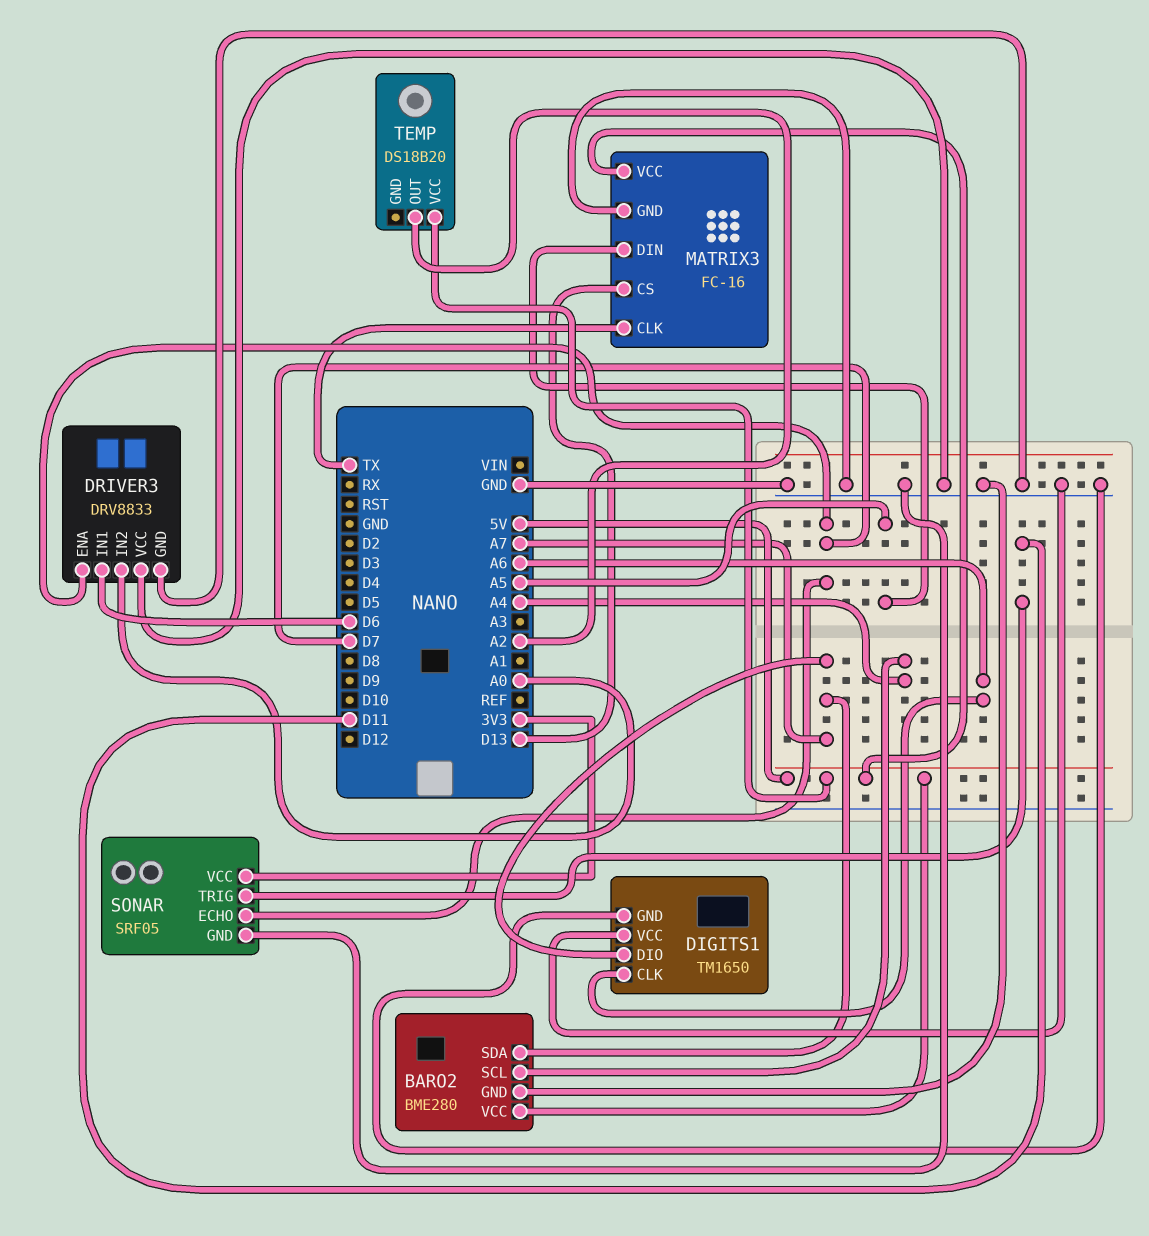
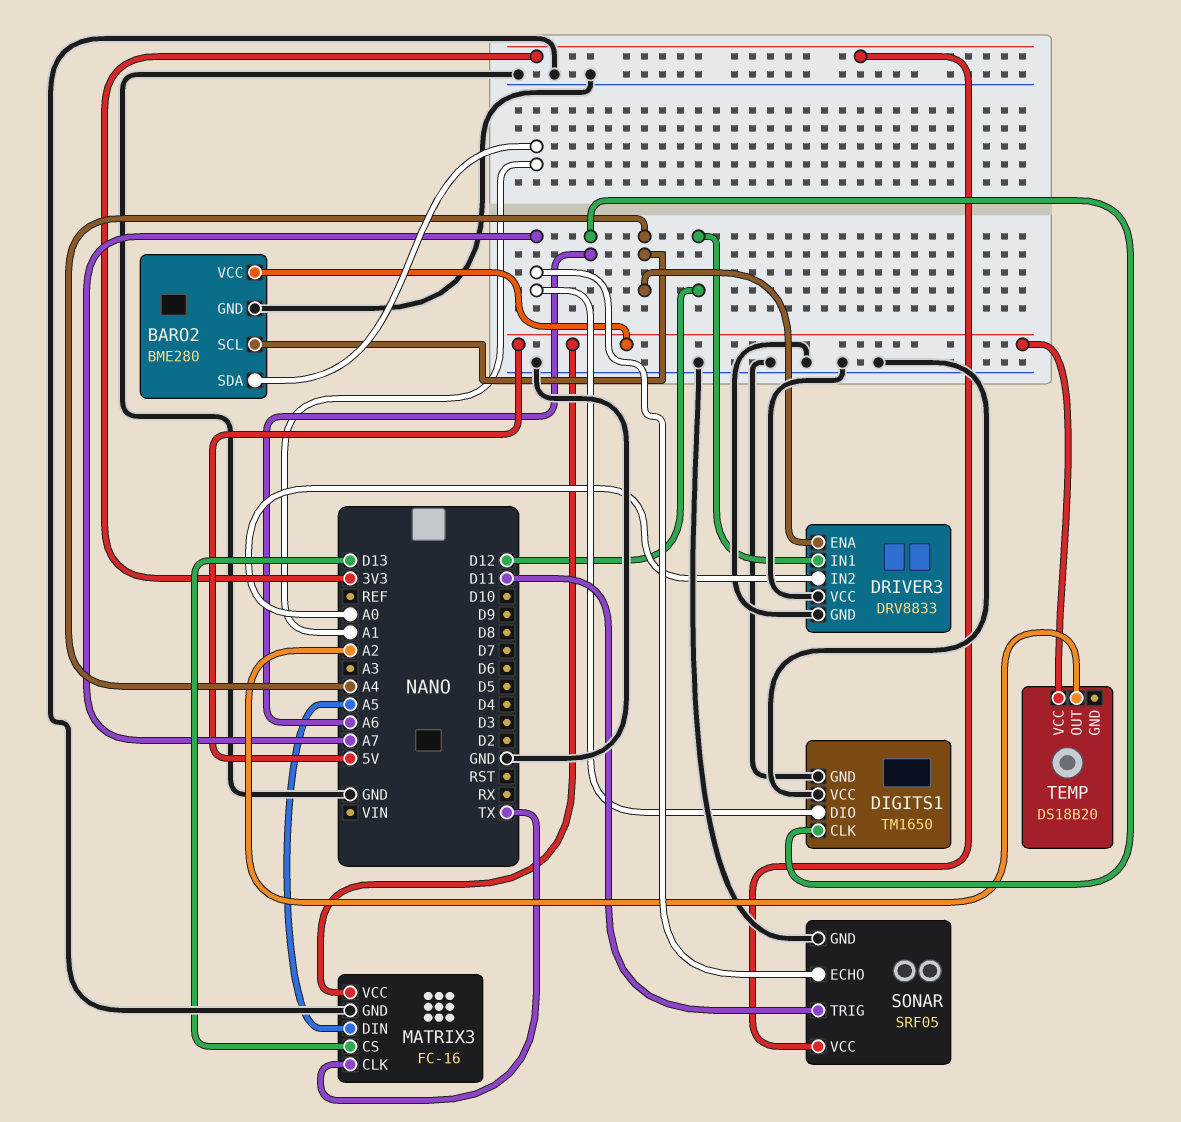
BARO2 pin SDA: A7 -> A1
DRIVER3 pin ENA: D7 -> A4
DRIVER3 pin IN1: D6 -> D12
SONAR pin ECHO: D7 -> A7

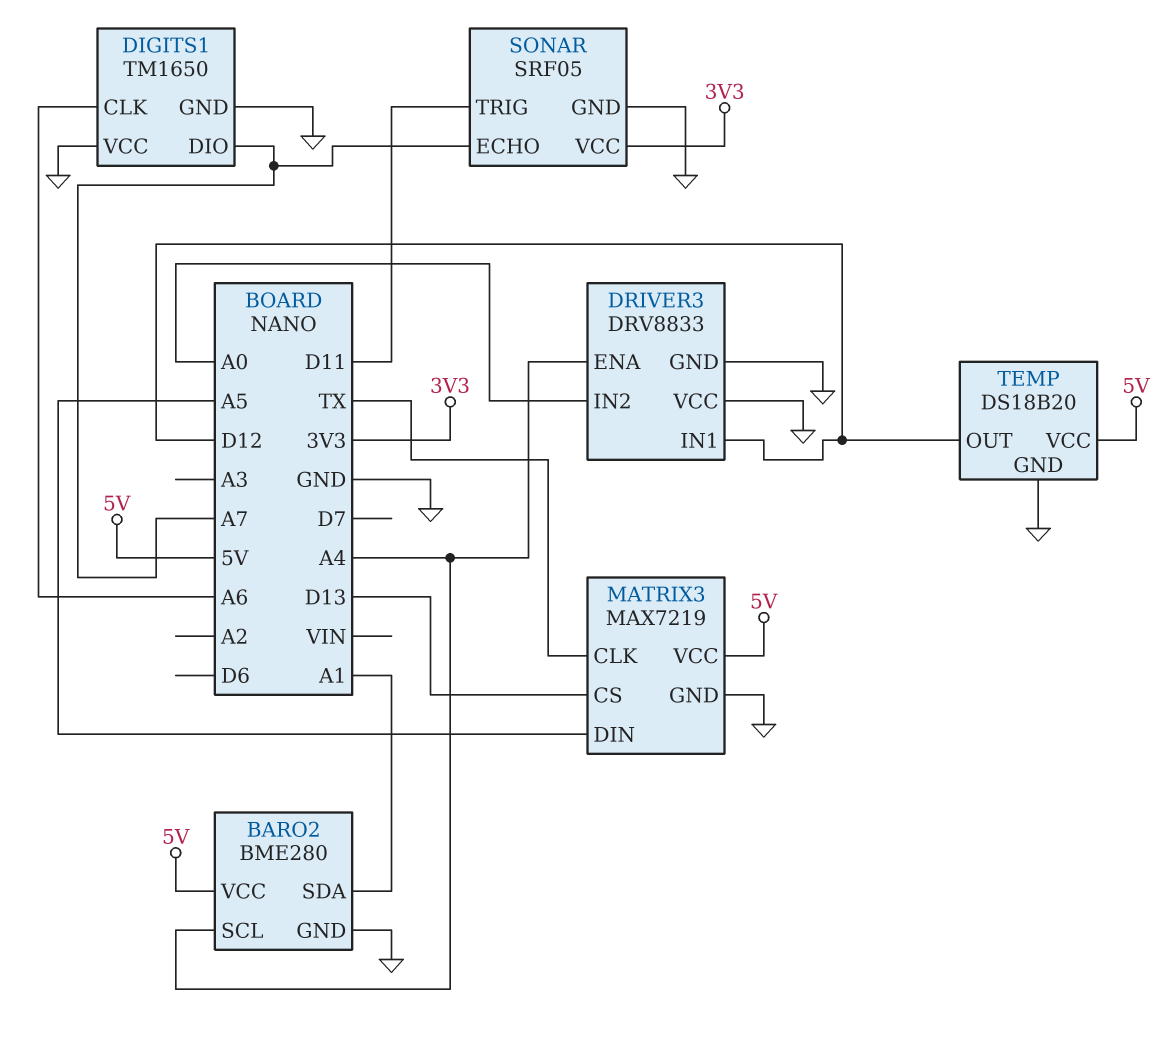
MATRIX3: FC-16 -> MAX7219
TEMP pin GND: none -> GND
TEMP pin OUT: A2 -> D12

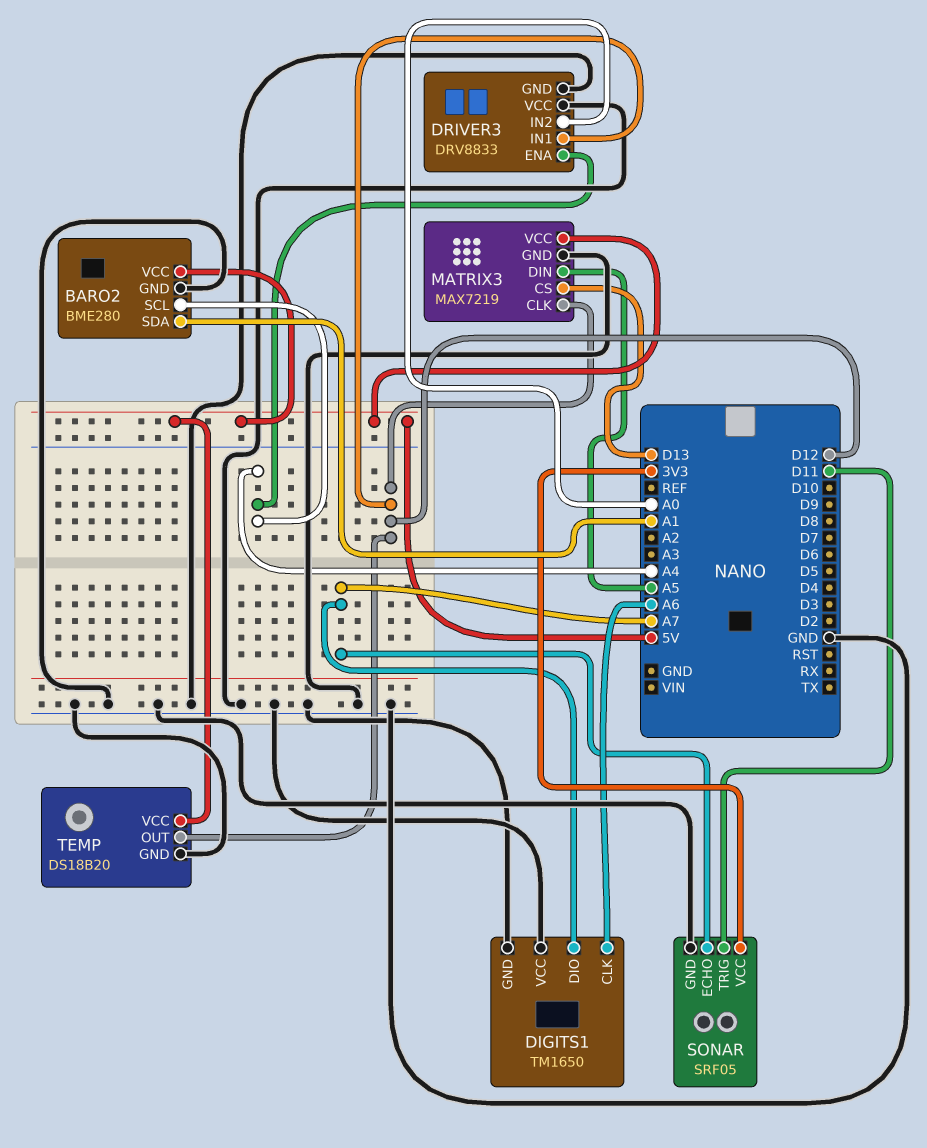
MATRIX3 pin CLK: TX -> D12

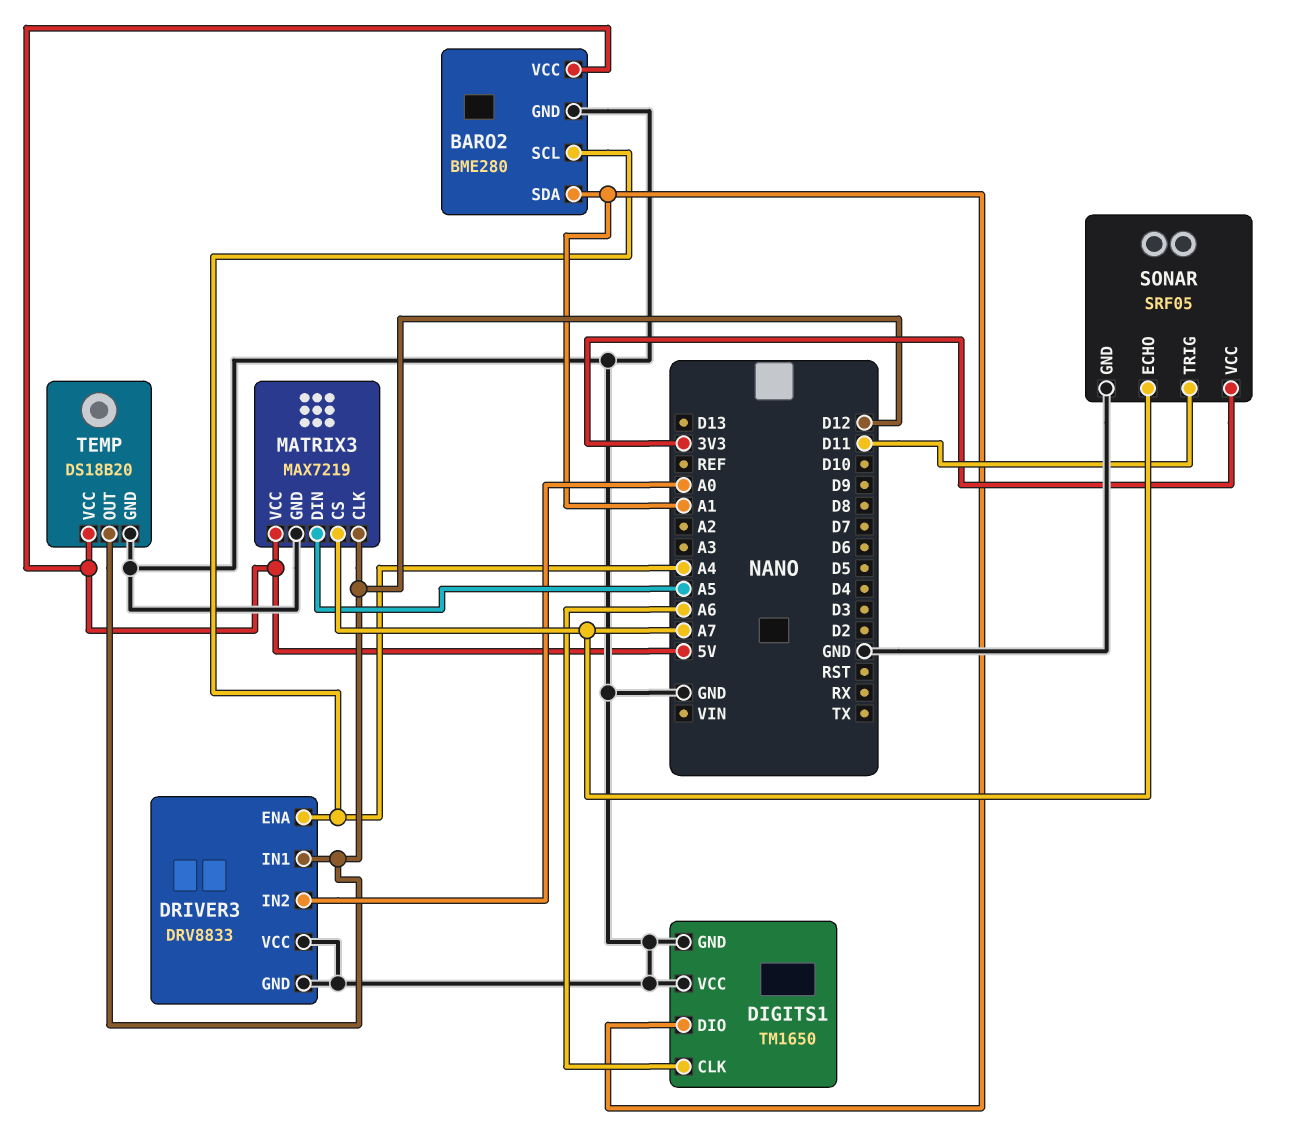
DIGITS1 pin DIO: A7 -> A1
MATRIX3 pin CS: D13 -> A7

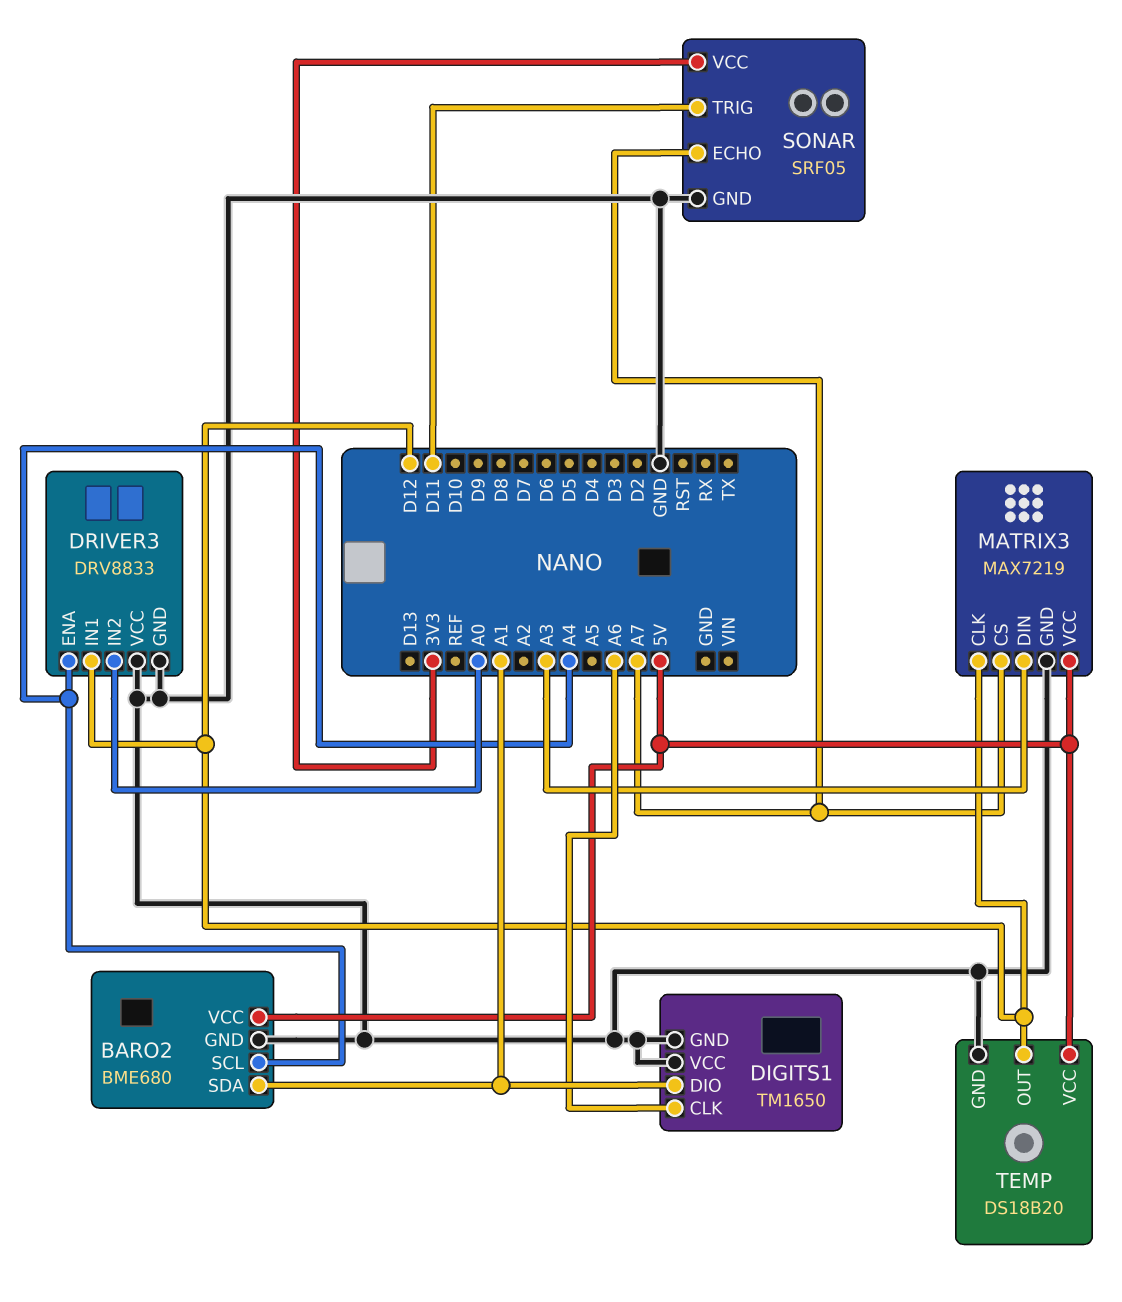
BARO2: BME280 -> BME680
MATRIX3 pin DIN: A5 -> A3

